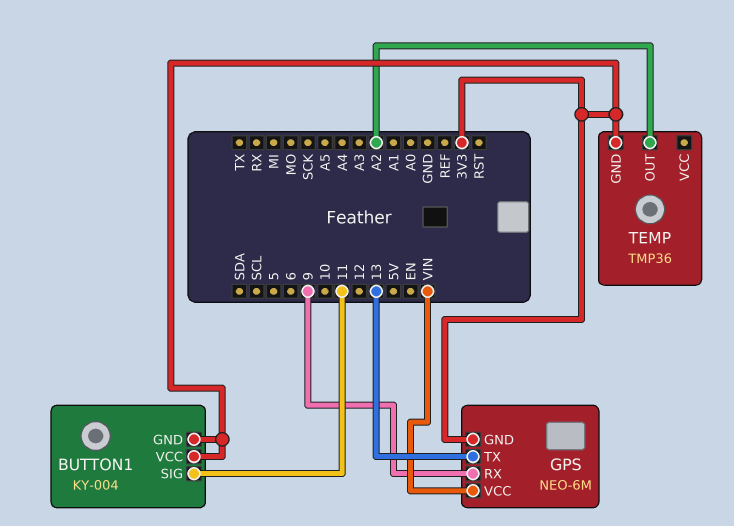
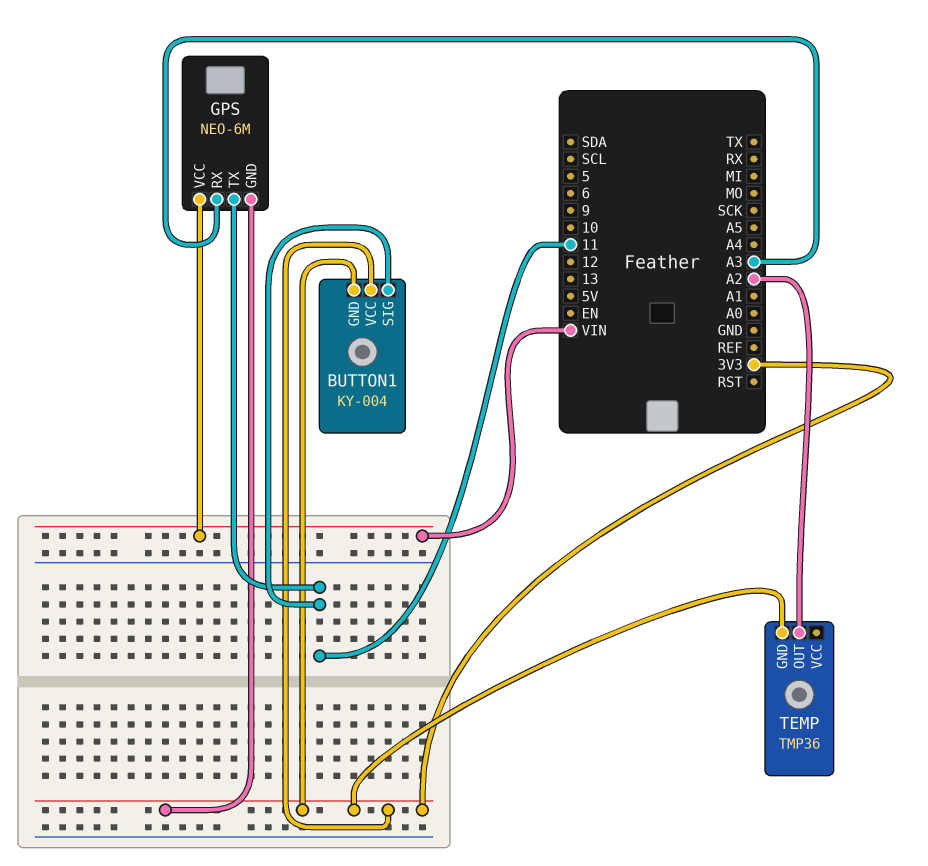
GPS pin RX: 9 -> A3
GPS pin TX: 13 -> 11

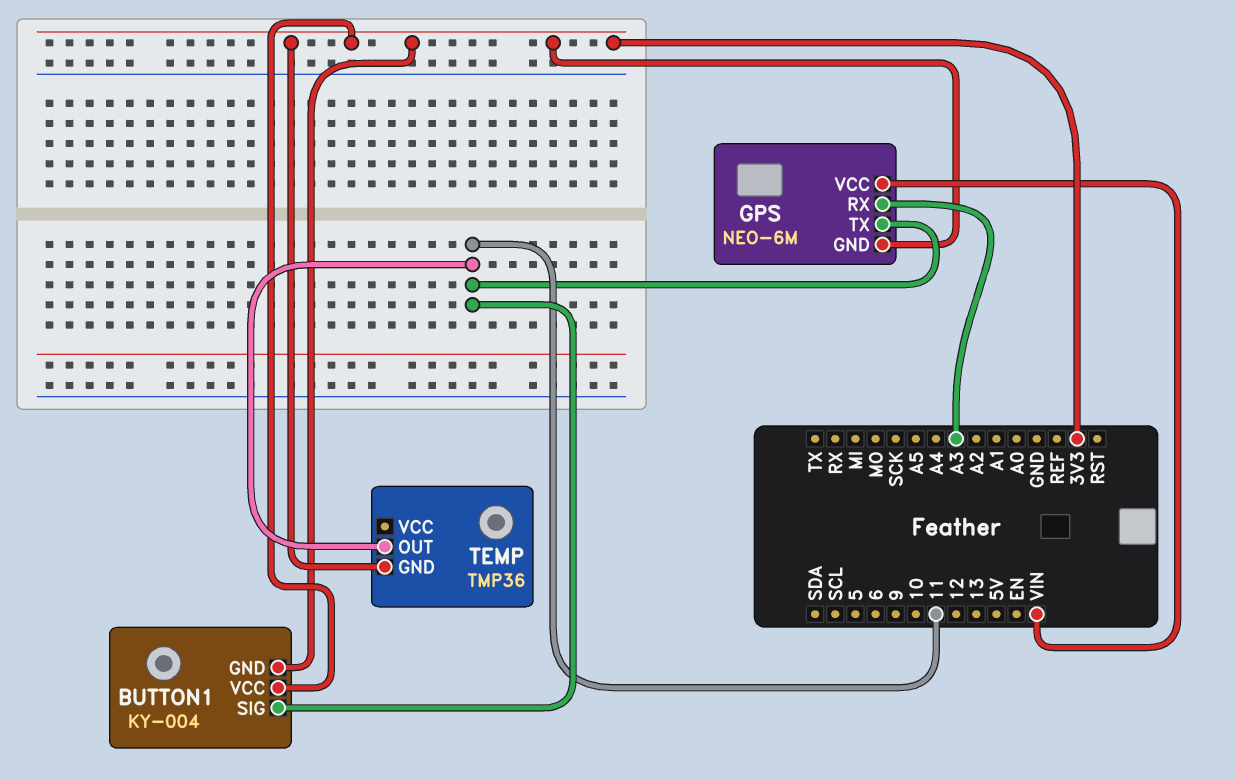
TEMP pin OUT: A2 -> 11

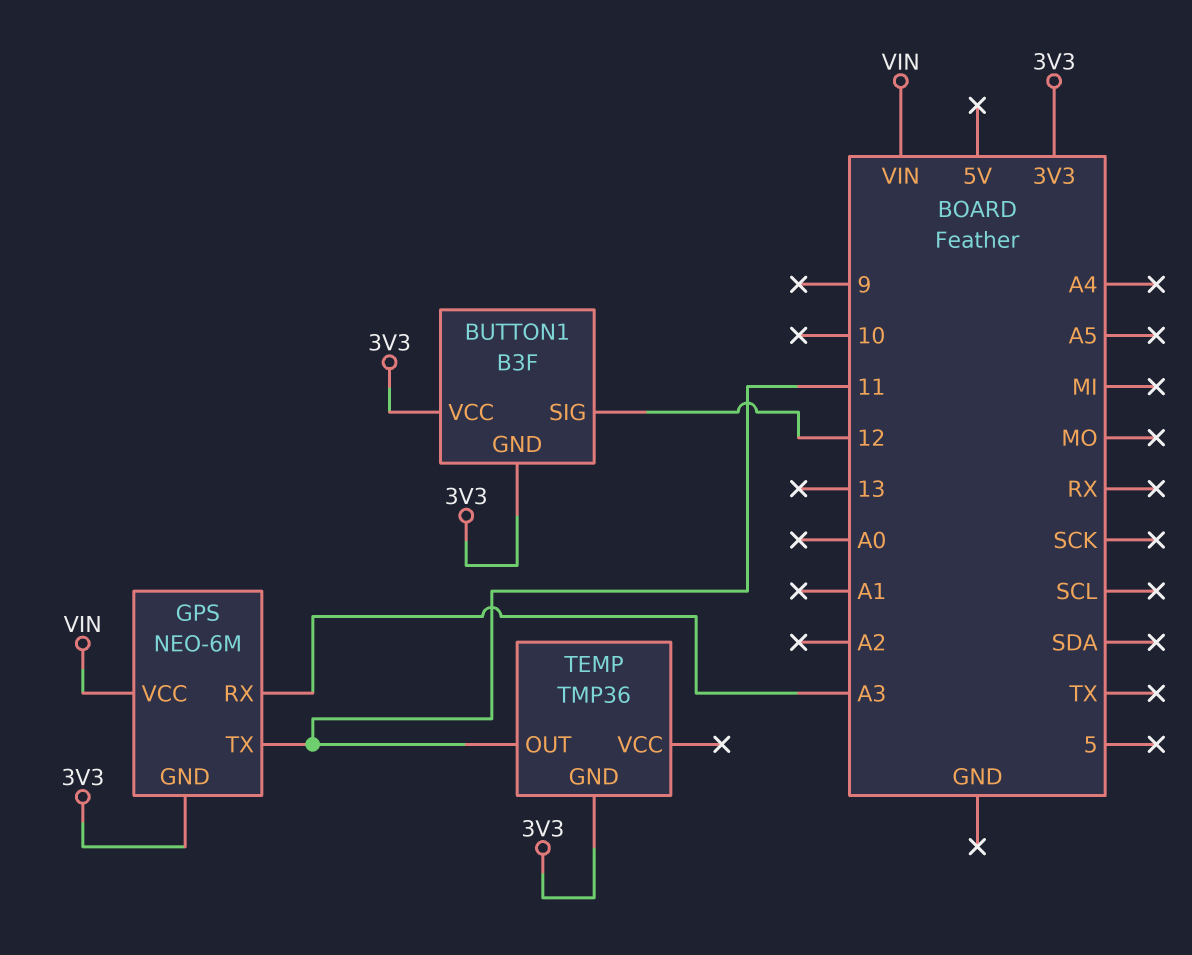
BUTTON1: KY-004 -> B3F
BUTTON1 pin SIG: 11 -> 12

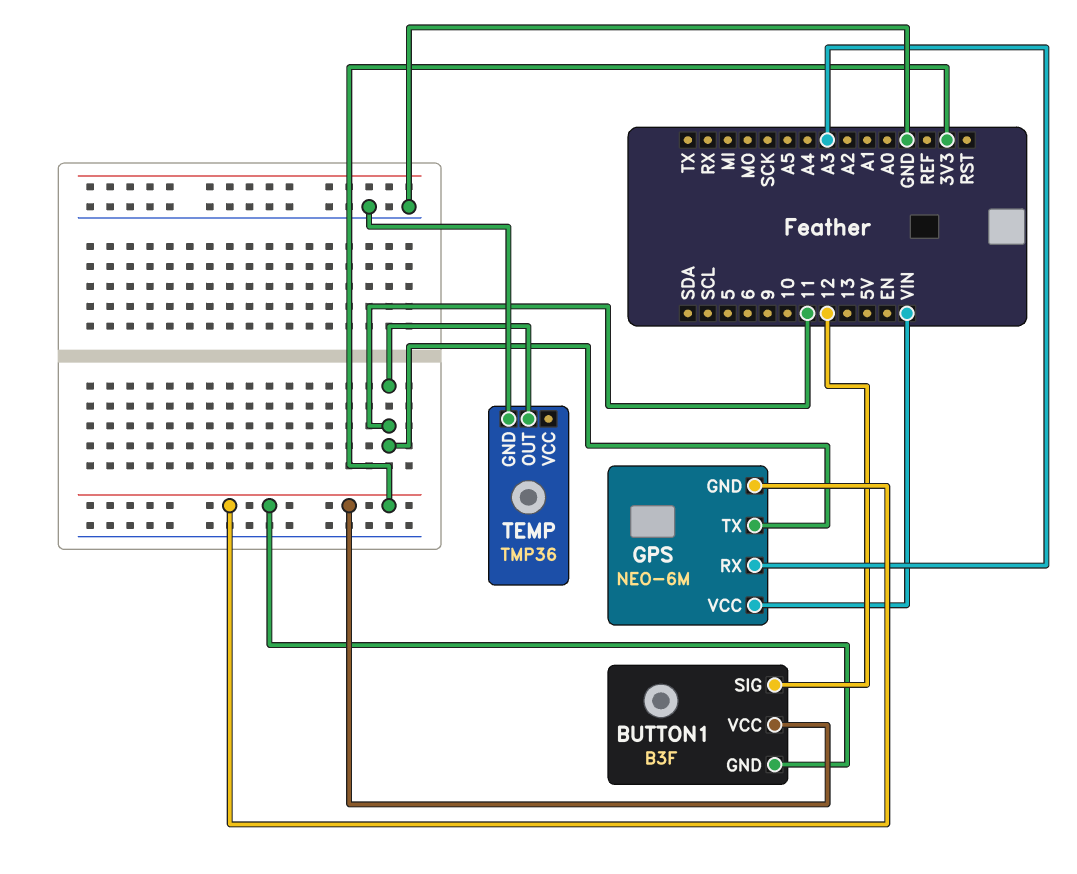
TEMP pin GND: 3V3 -> GND

